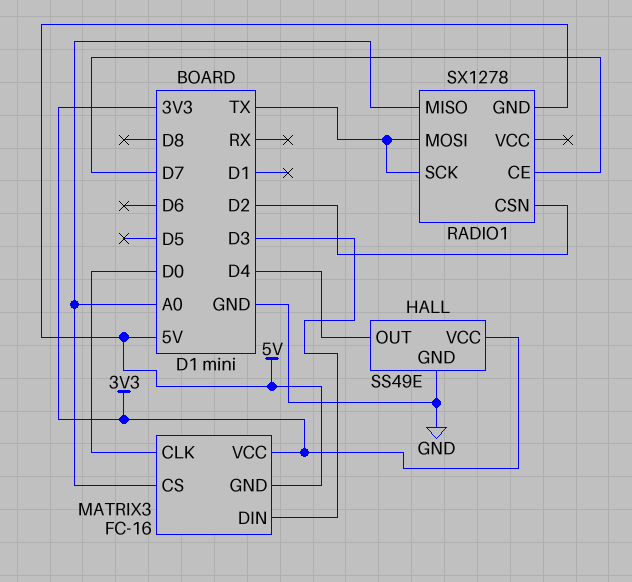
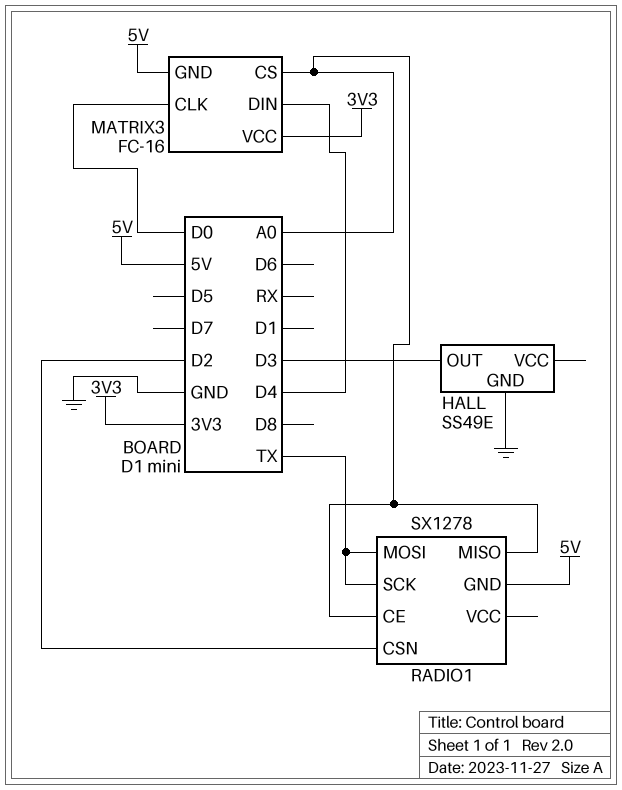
HALL pin OUT: D4 -> D3
HALL pin VCC: 3V3 -> none
MATRIX3 pin DIN: D3 -> D4
RADIO1 pin CE: D7 -> A0

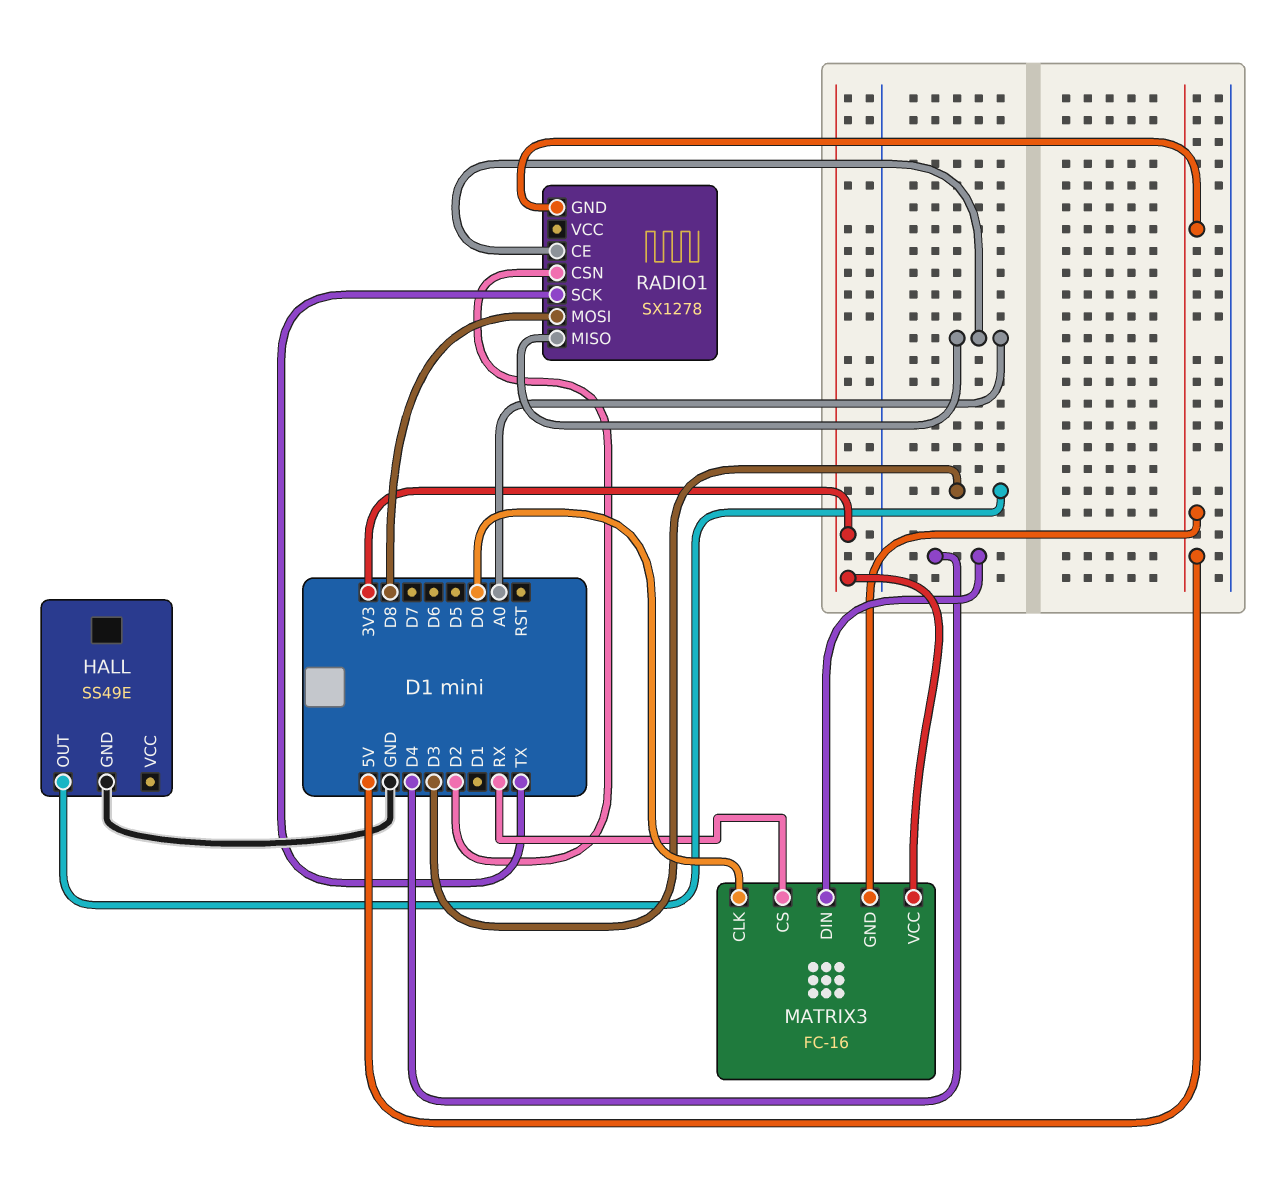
MATRIX3 pin CS: A0 -> RX
RADIO1 pin MOSI: TX -> D8

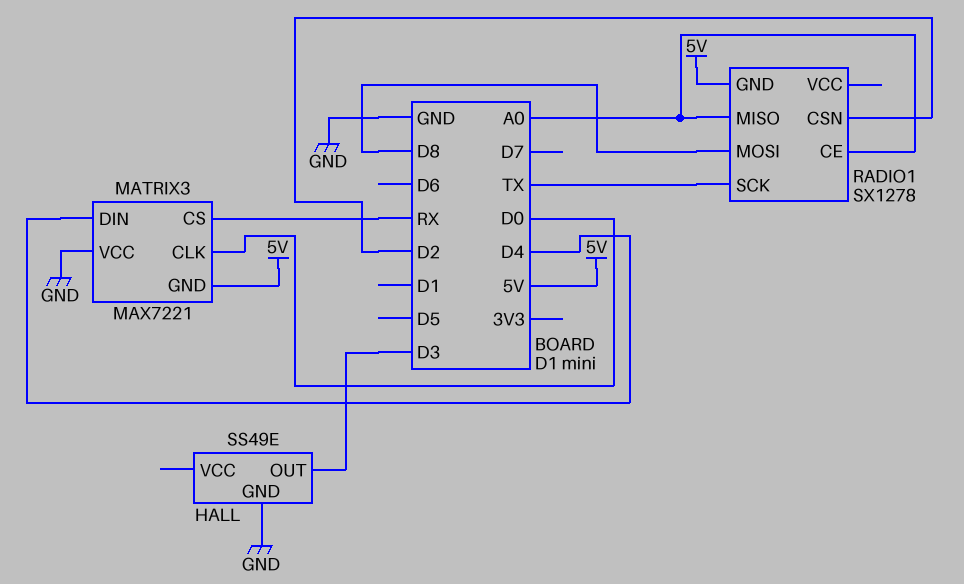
MATRIX3: FC-16 -> MAX7221
MATRIX3 pin VCC: 3V3 -> GND

